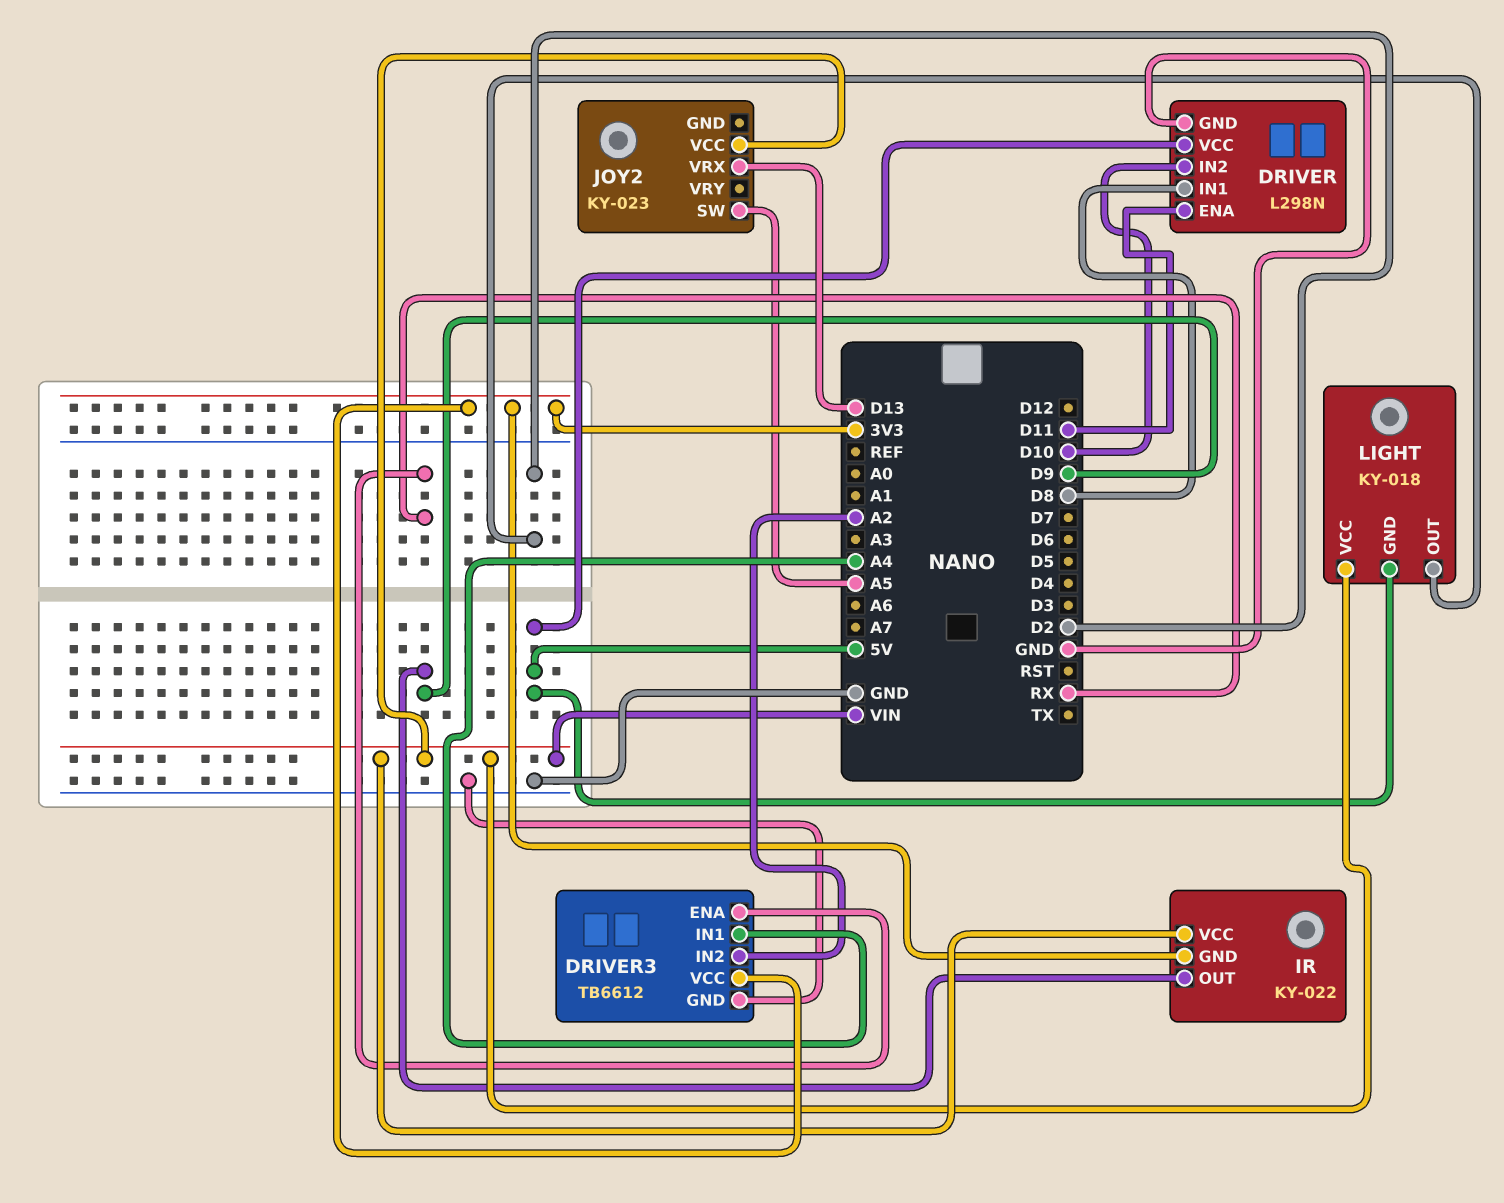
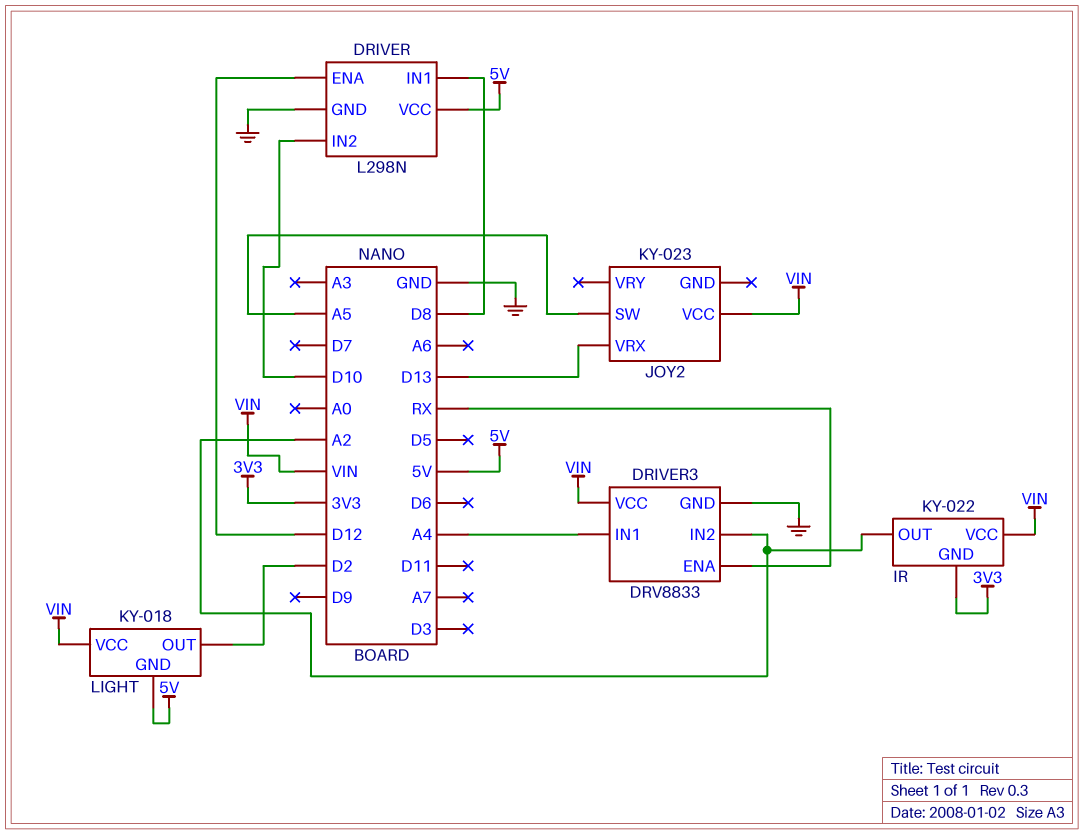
DRIVER pin ENA: D11 -> D12
DRIVER3: TB6612 -> DRV8833
DRIVER3 pin VCC: 3V3 -> VIN
IR pin OUT: D9 -> A2

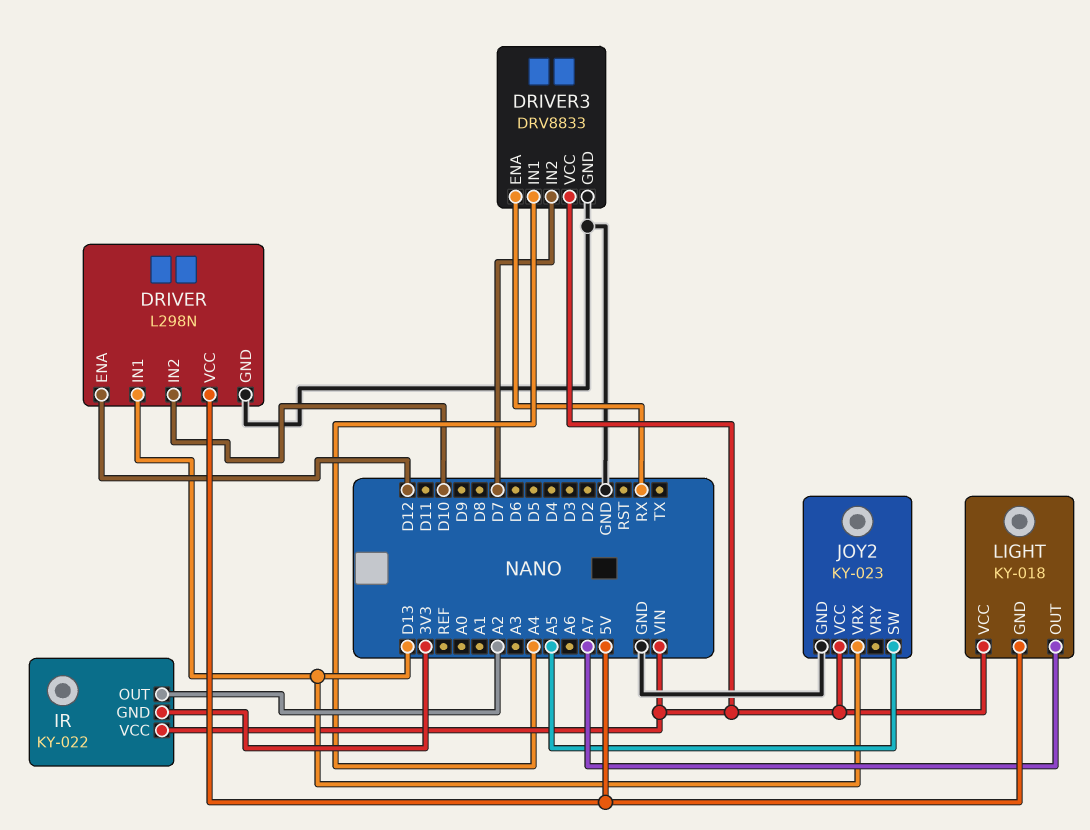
DRIVER pin IN1: D8 -> D13
DRIVER3 pin IN2: A2 -> D7
JOY2 pin GND: none -> GND
LIGHT pin OUT: D2 -> A7

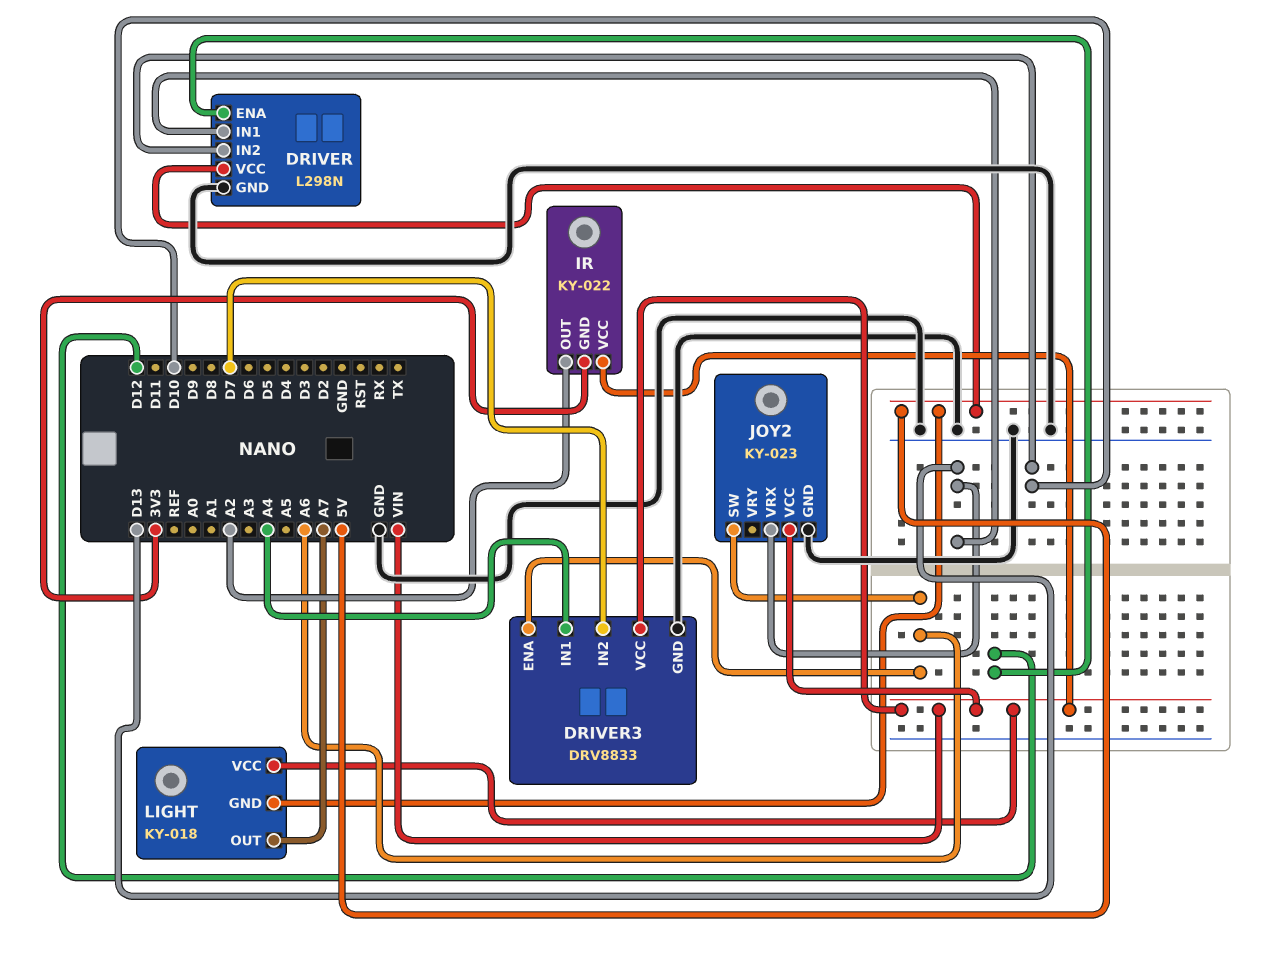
DRIVER3 pin ENA: RX -> A6
JOY2 pin SW: A5 -> A6

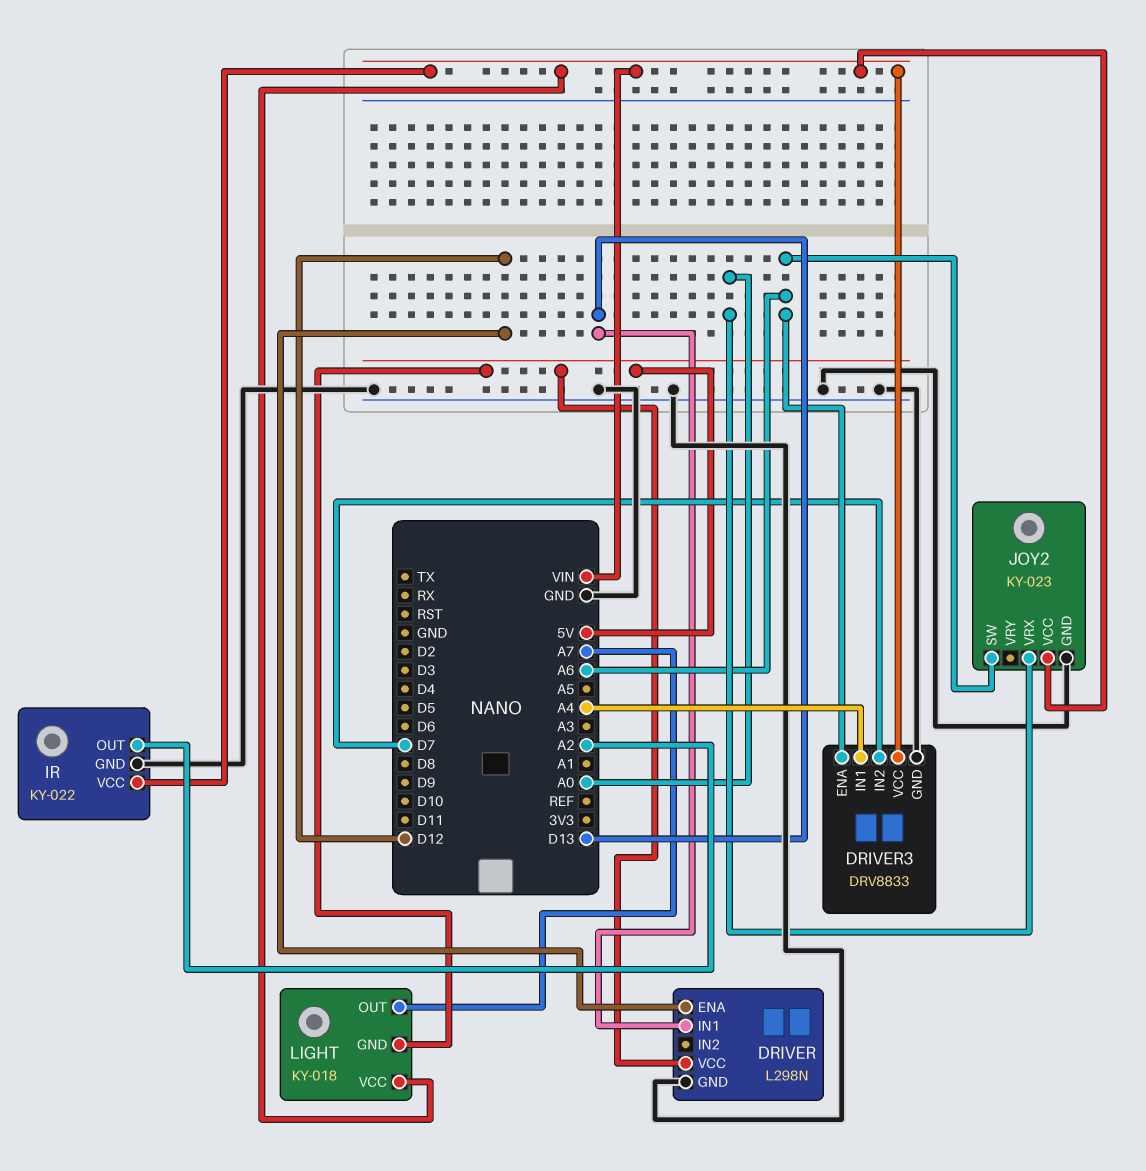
DRIVER pin IN2: D10 -> none
IR pin GND: 3V3 -> GND
JOY2 pin VRX: D13 -> A0

